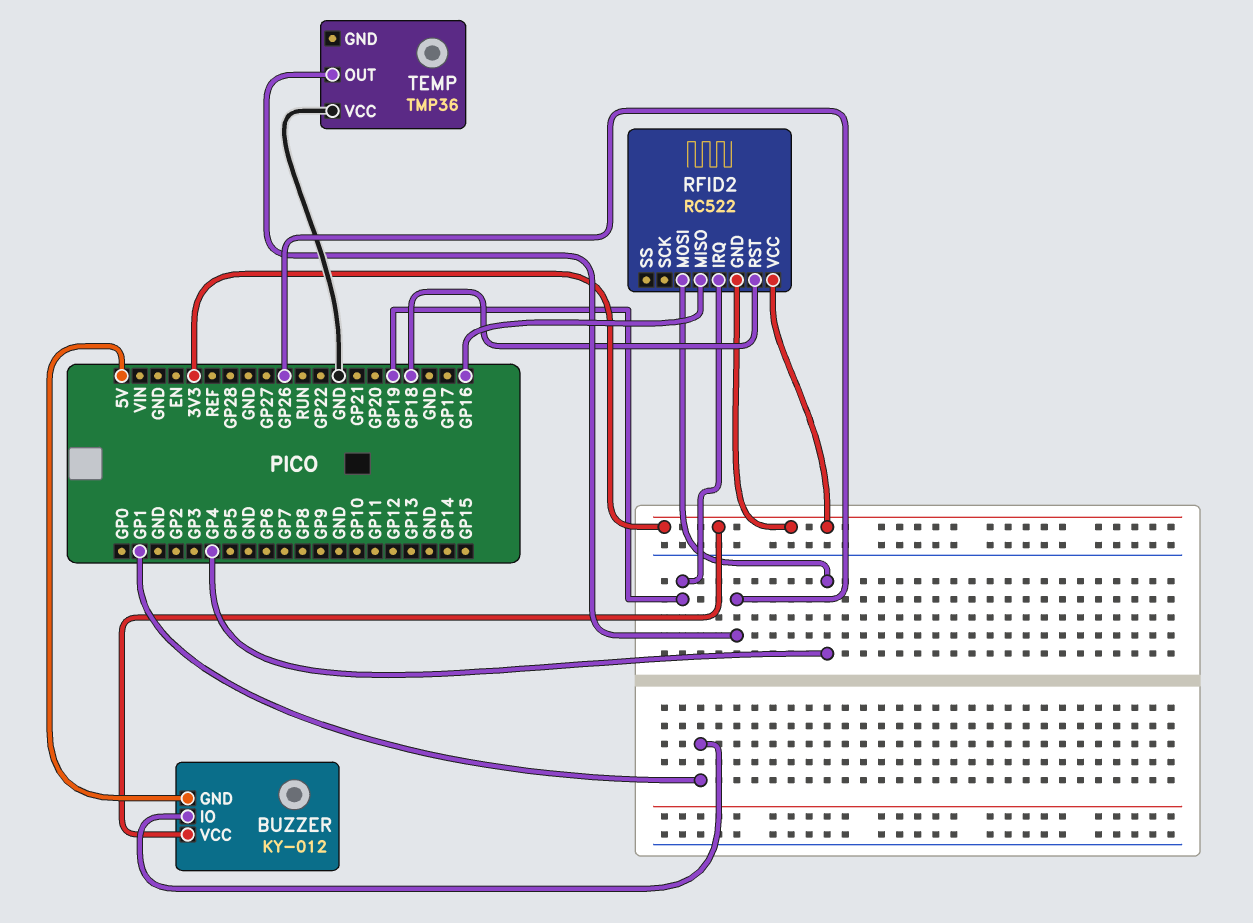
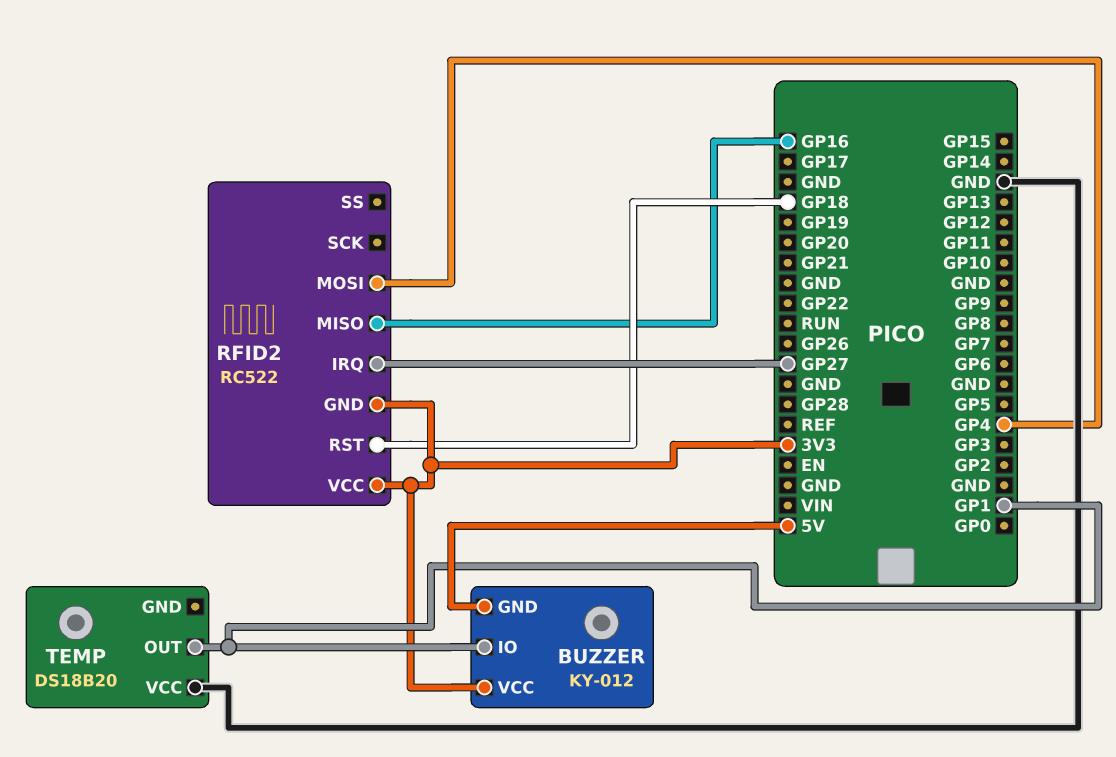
RFID2 pin IRQ: GP19 -> GP27
TEMP: TMP36 -> DS18B20
TEMP pin OUT: GP26 -> GP1

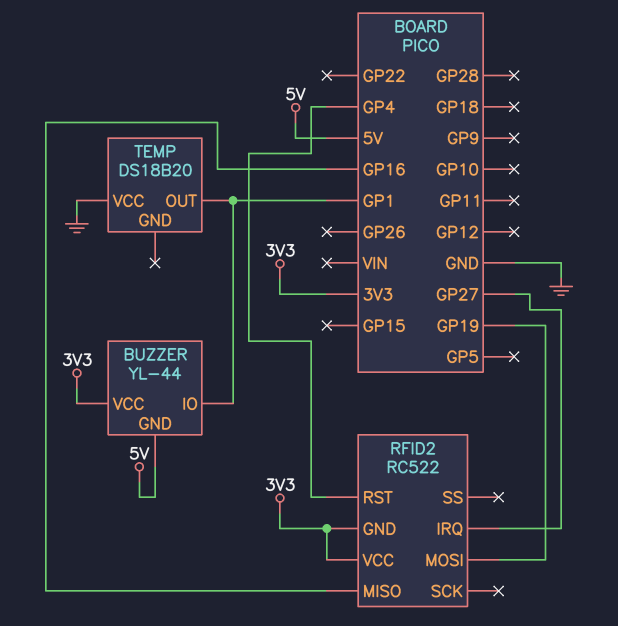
BUZZER: KY-012 -> YL-44
RFID2 pin MOSI: GP4 -> GP19
RFID2 pin RST: GP18 -> GP4

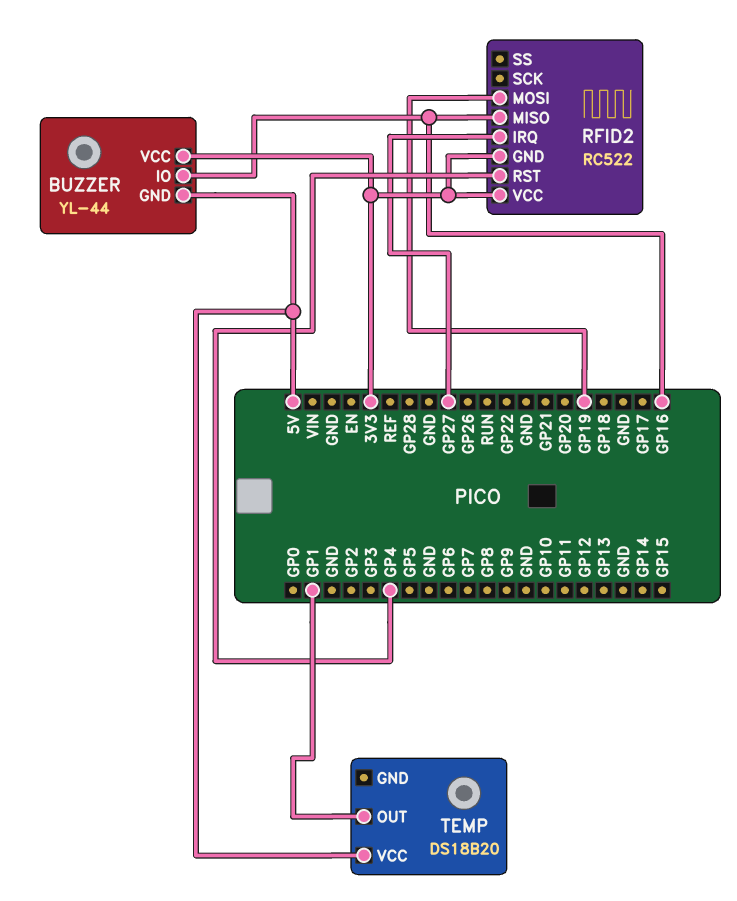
BUZZER pin IO: GP1 -> GP16
TEMP pin VCC: GND -> 5V

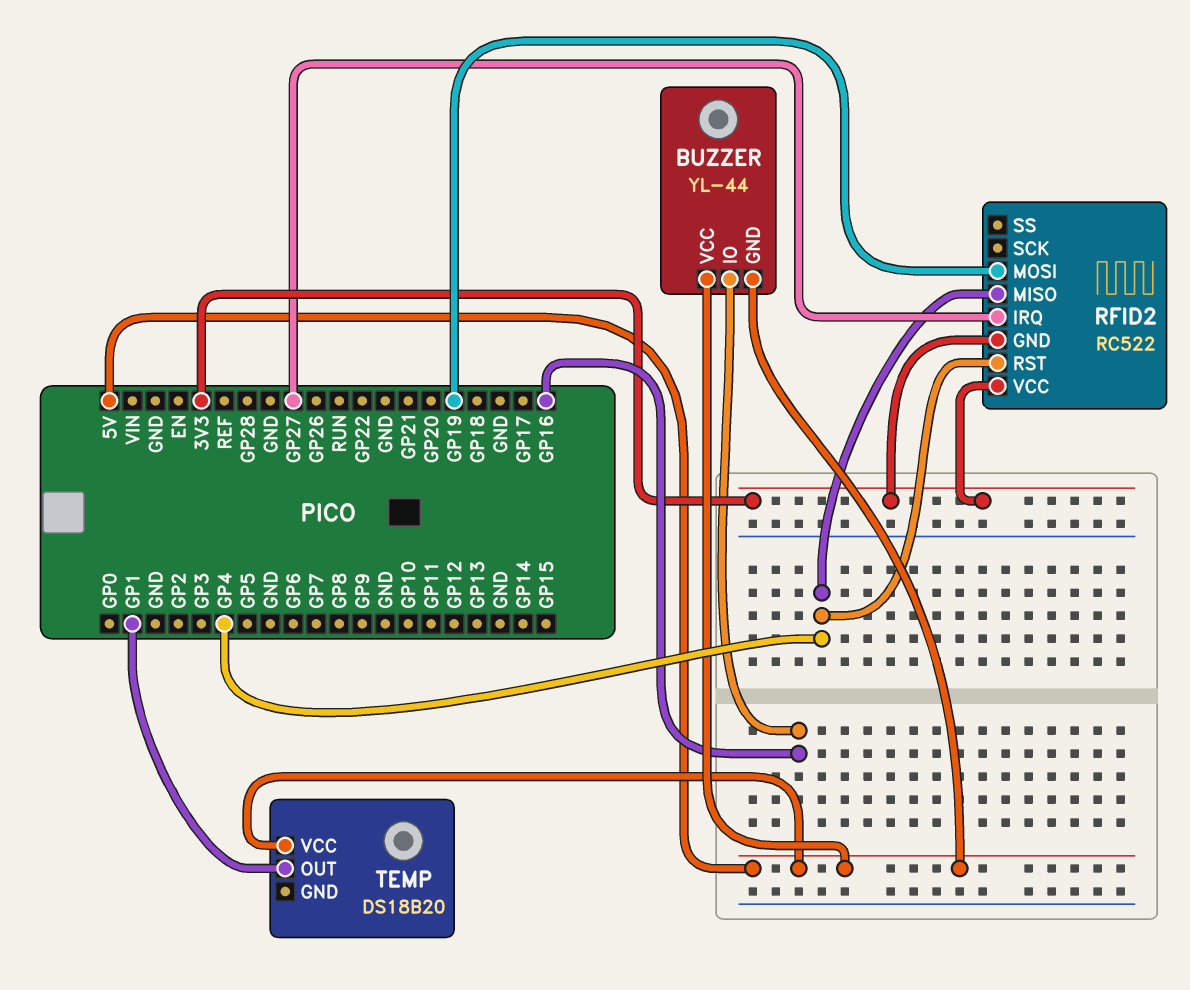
BUZZER pin VCC: 3V3 -> 5V
RFID2 pin MISO: GP16 -> GP4

